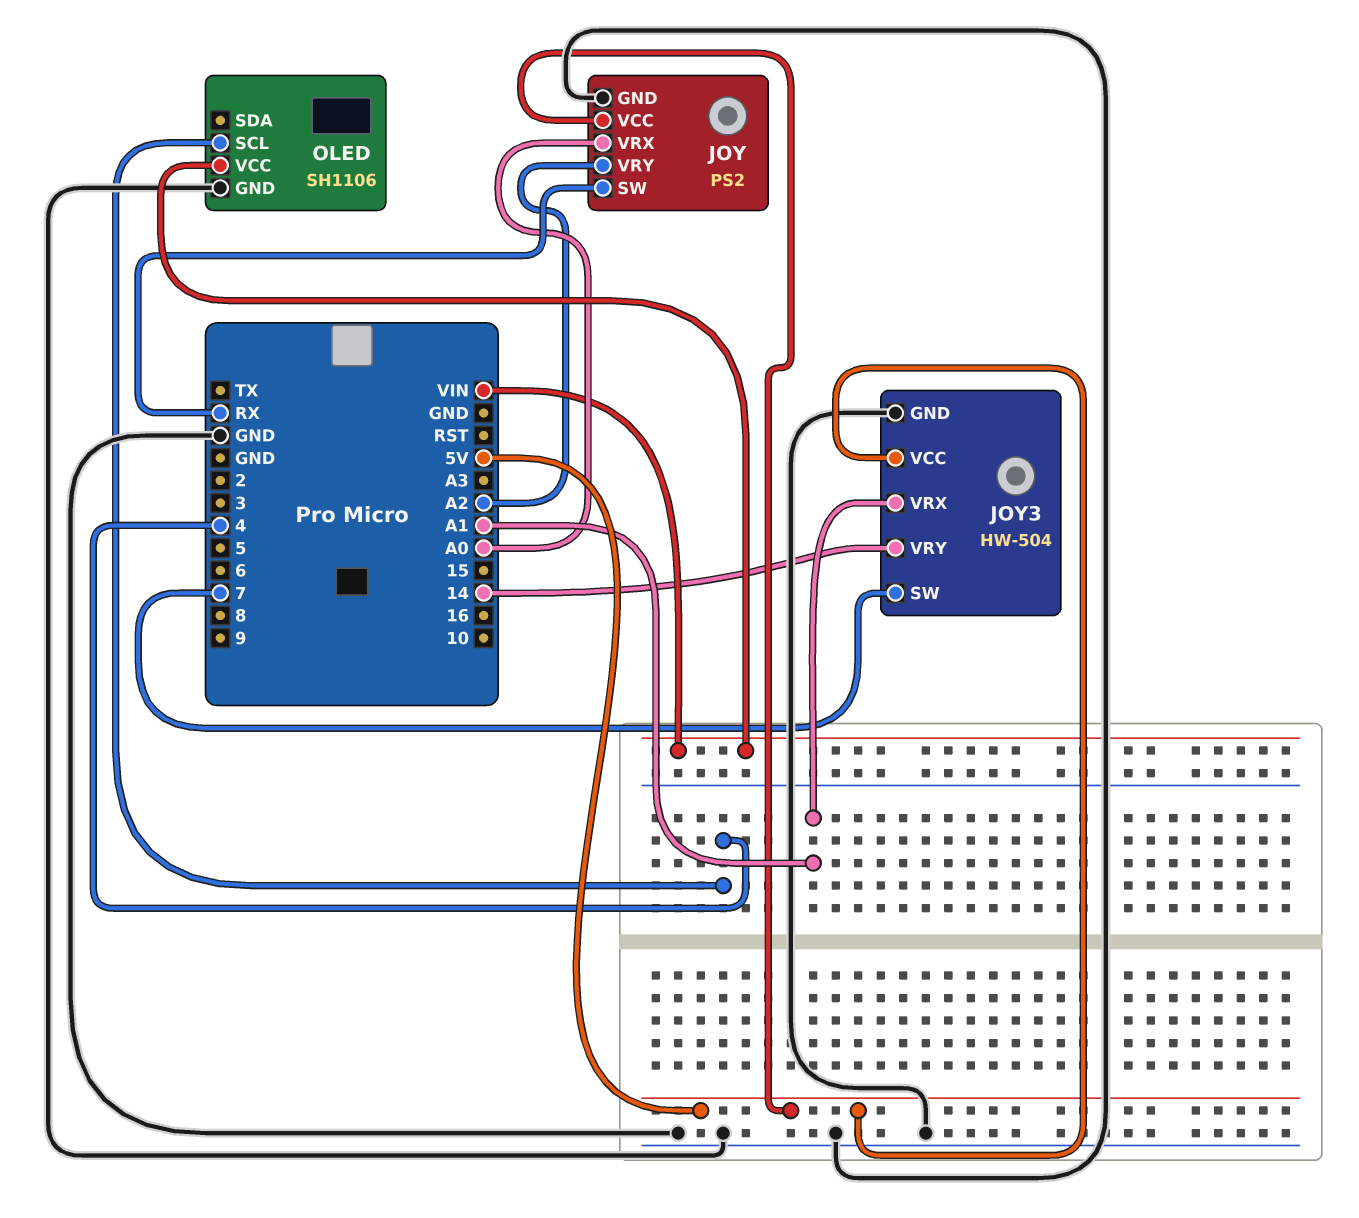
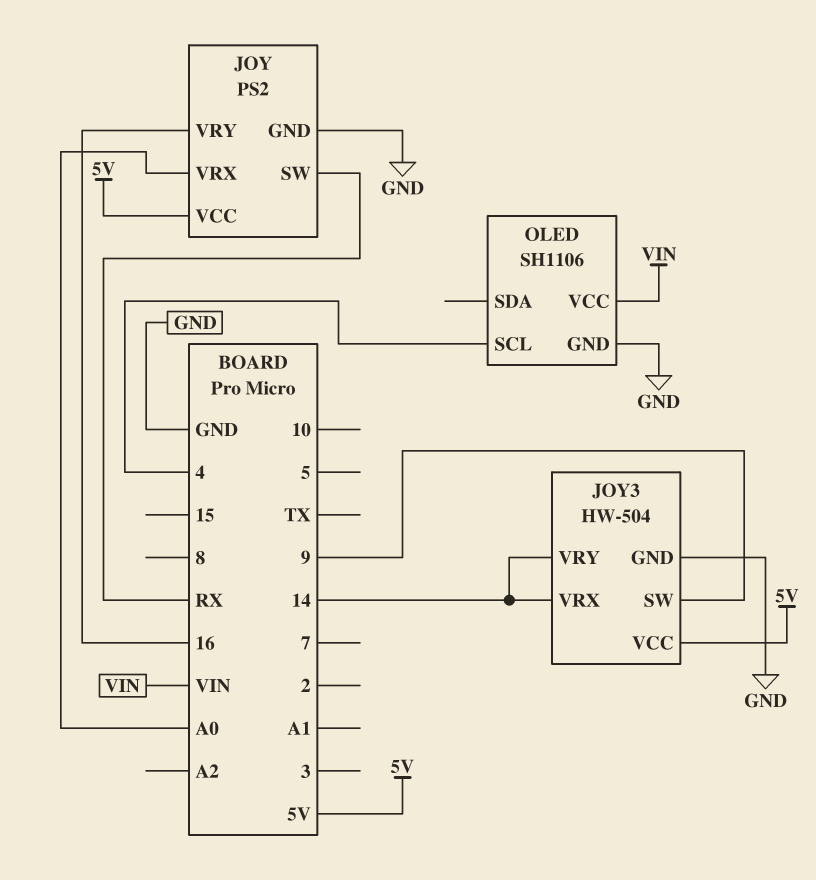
JOY pin VRY: A2 -> 16
JOY3 pin SW: 7 -> 9
JOY3 pin VRX: A1 -> 14

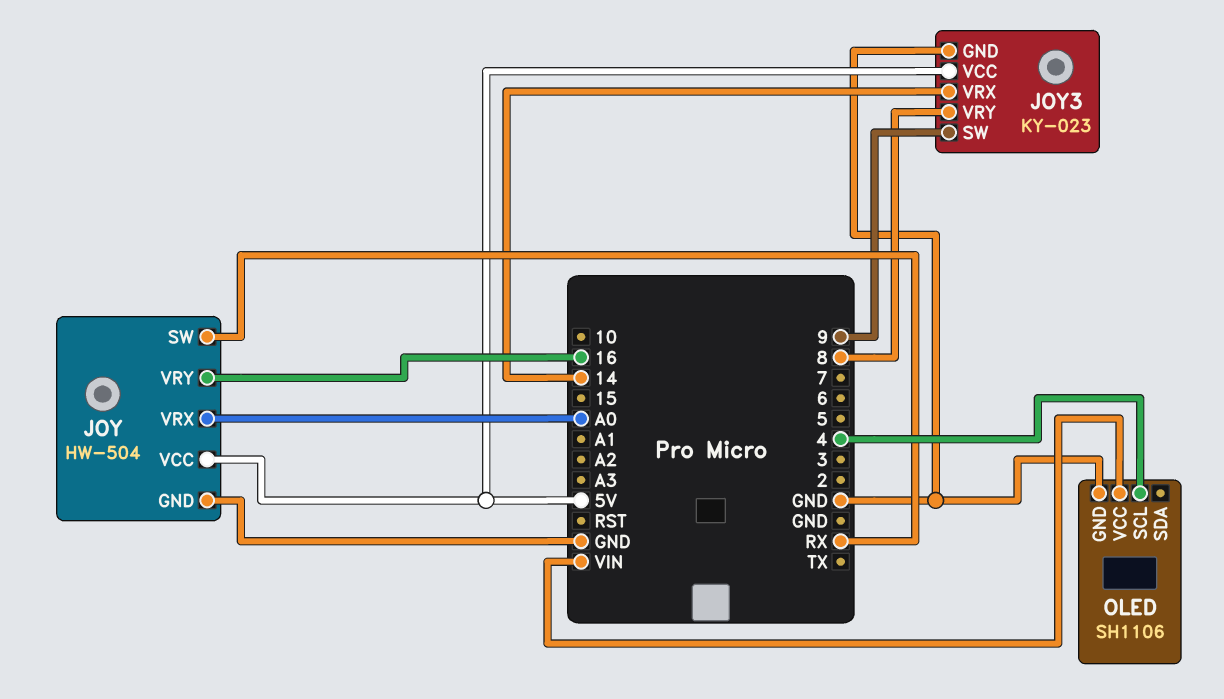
JOY: PS2 -> HW-504
JOY3: HW-504 -> KY-023
JOY3 pin VRY: 14 -> 8

